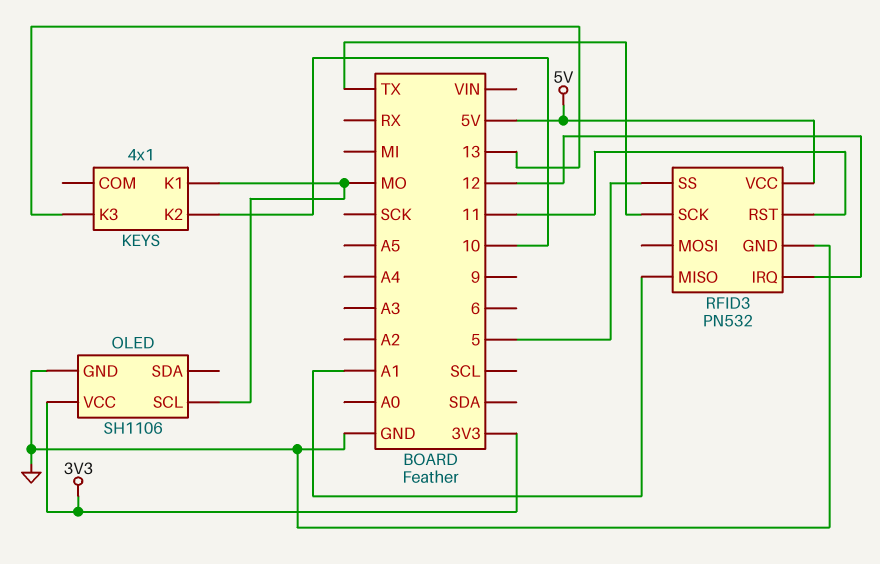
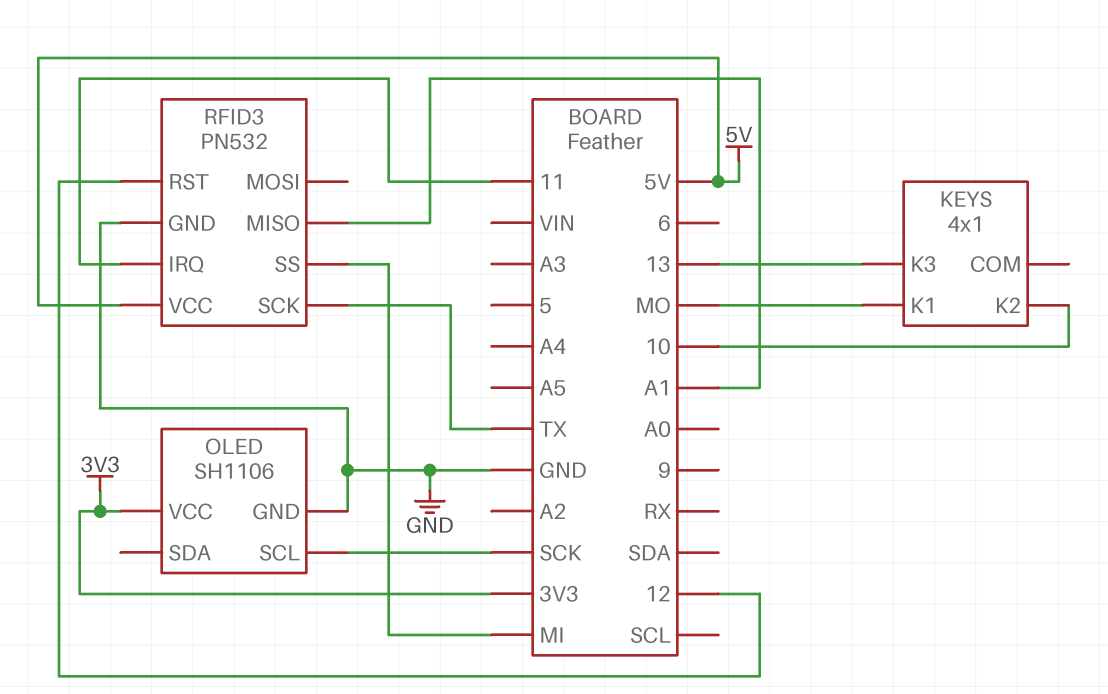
OLED pin SCL: MO -> SCK
RFID3 pin IRQ: 12 -> 11
RFID3 pin RST: 11 -> 12
RFID3 pin SS: 5 -> MI

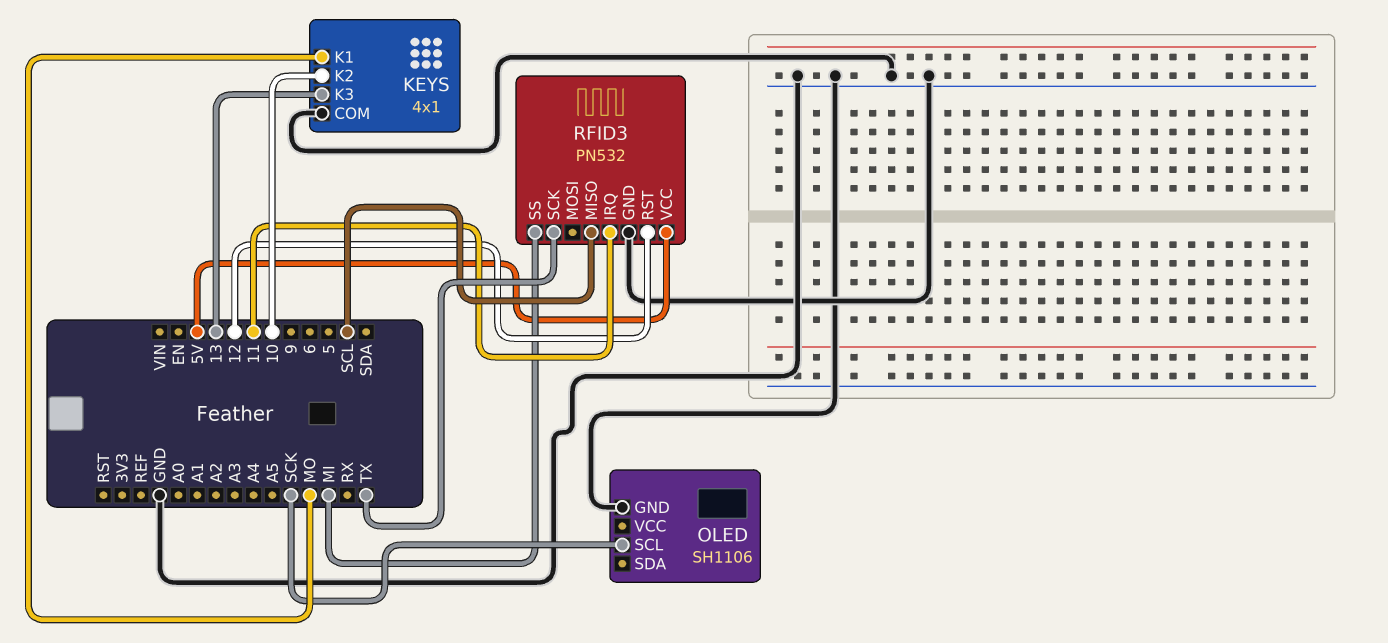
KEYS pin COM: none -> GND
OLED pin VCC: 3V3 -> none
RFID3 pin MISO: A1 -> SCL

